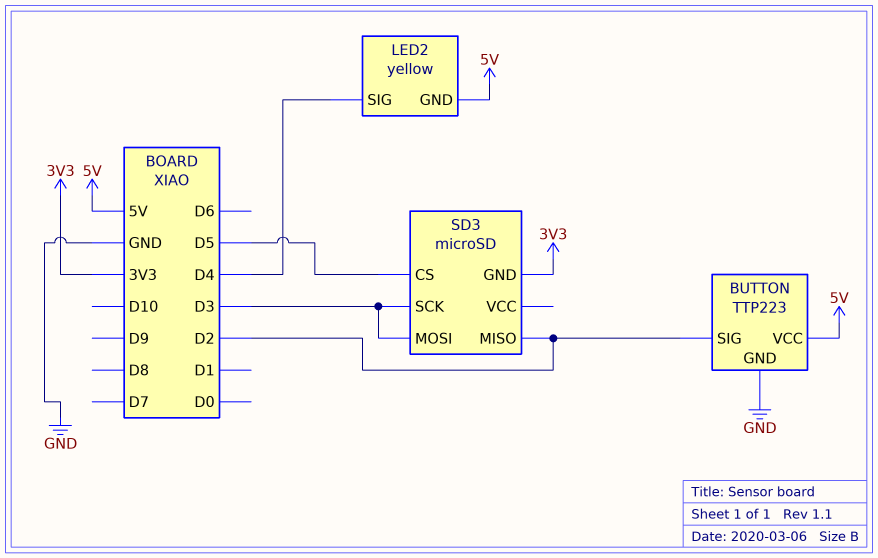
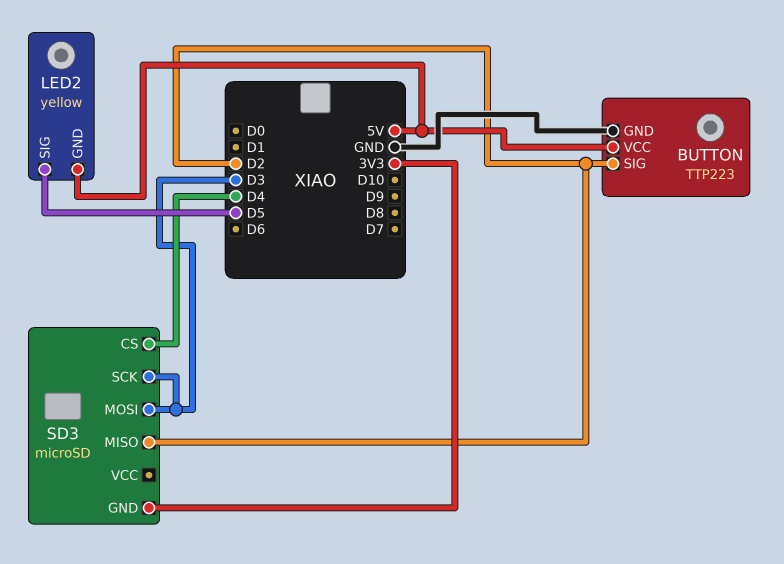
LED2 pin SIG: D4 -> D5
SD3 pin CS: D5 -> D4

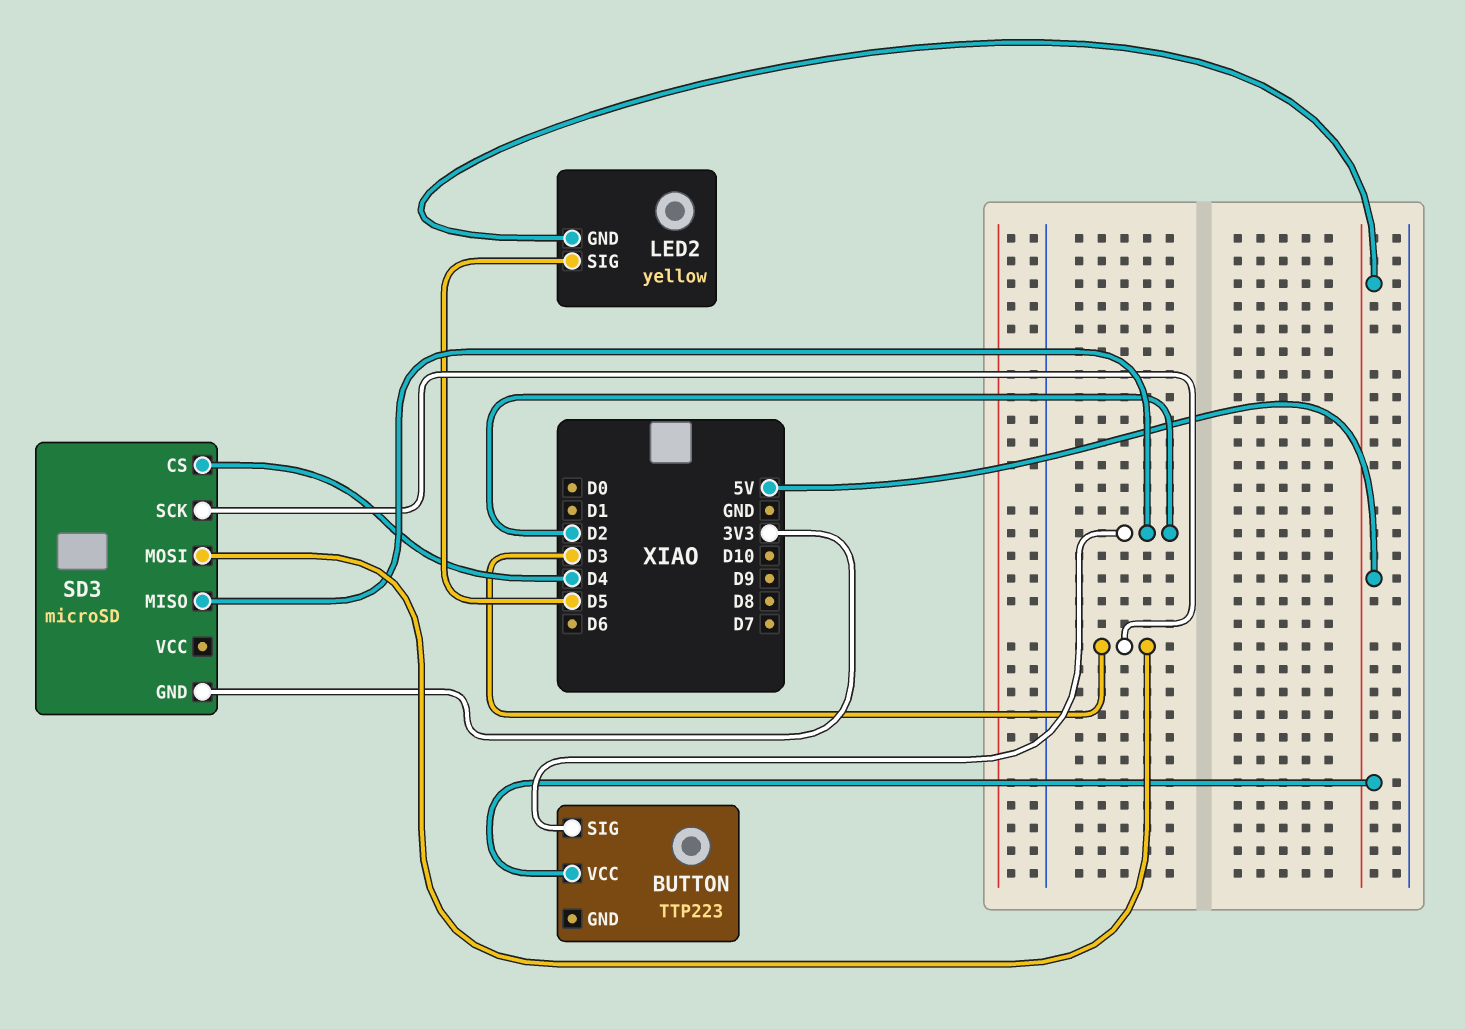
BUTTON pin GND: GND -> none

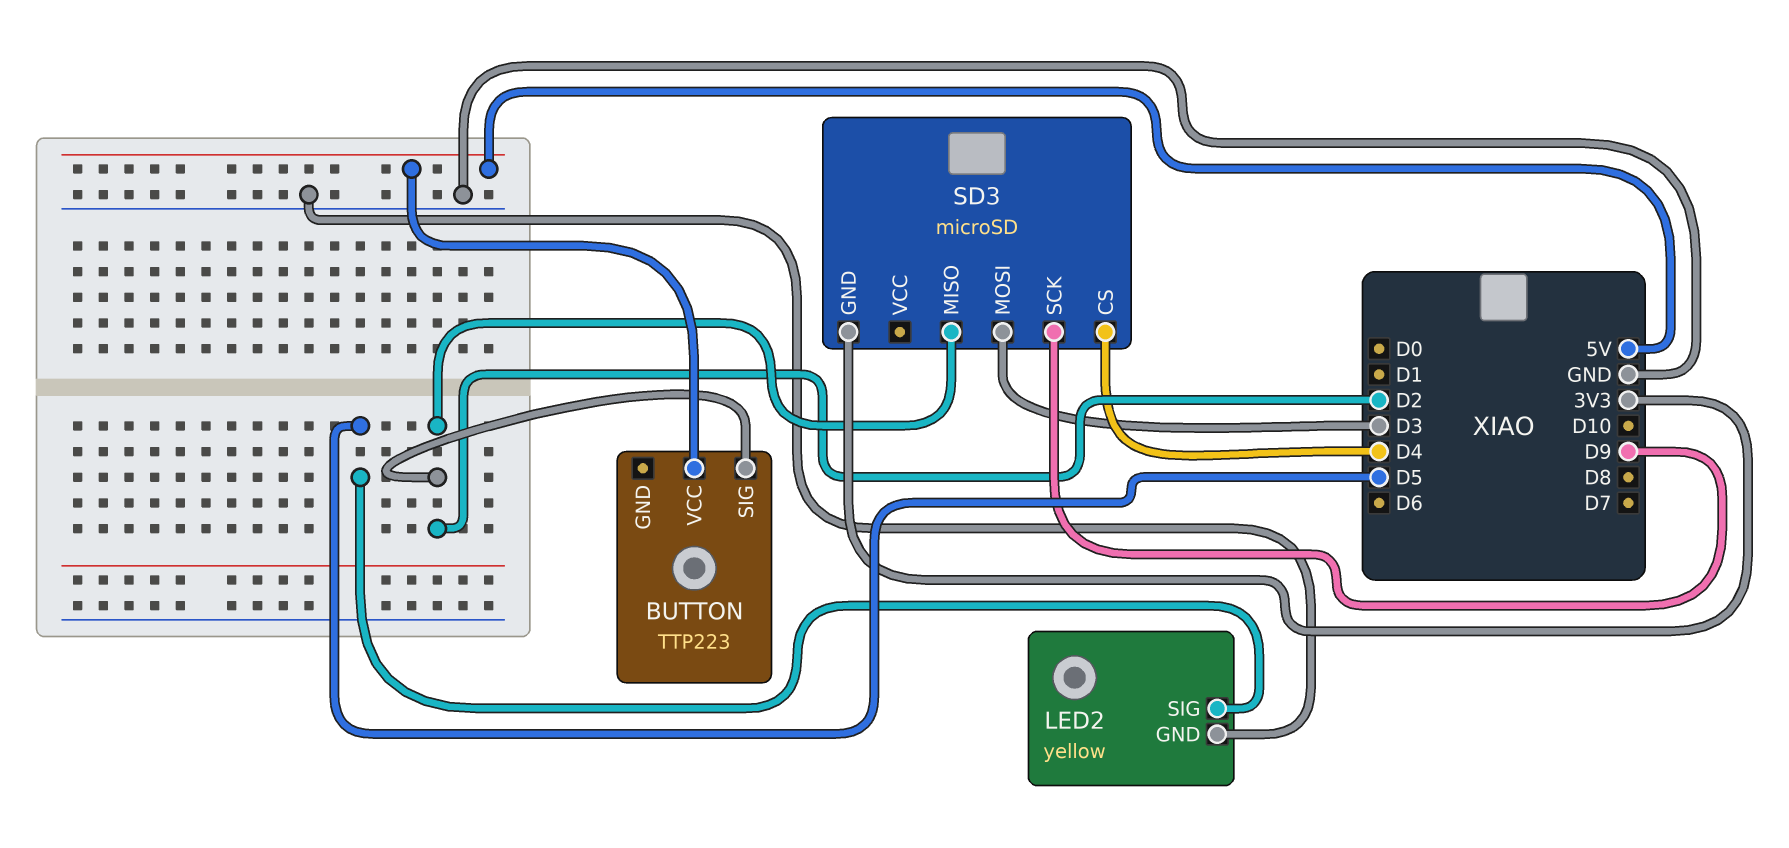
LED2 pin GND: 5V -> GND
SD3 pin SCK: D3 -> D9

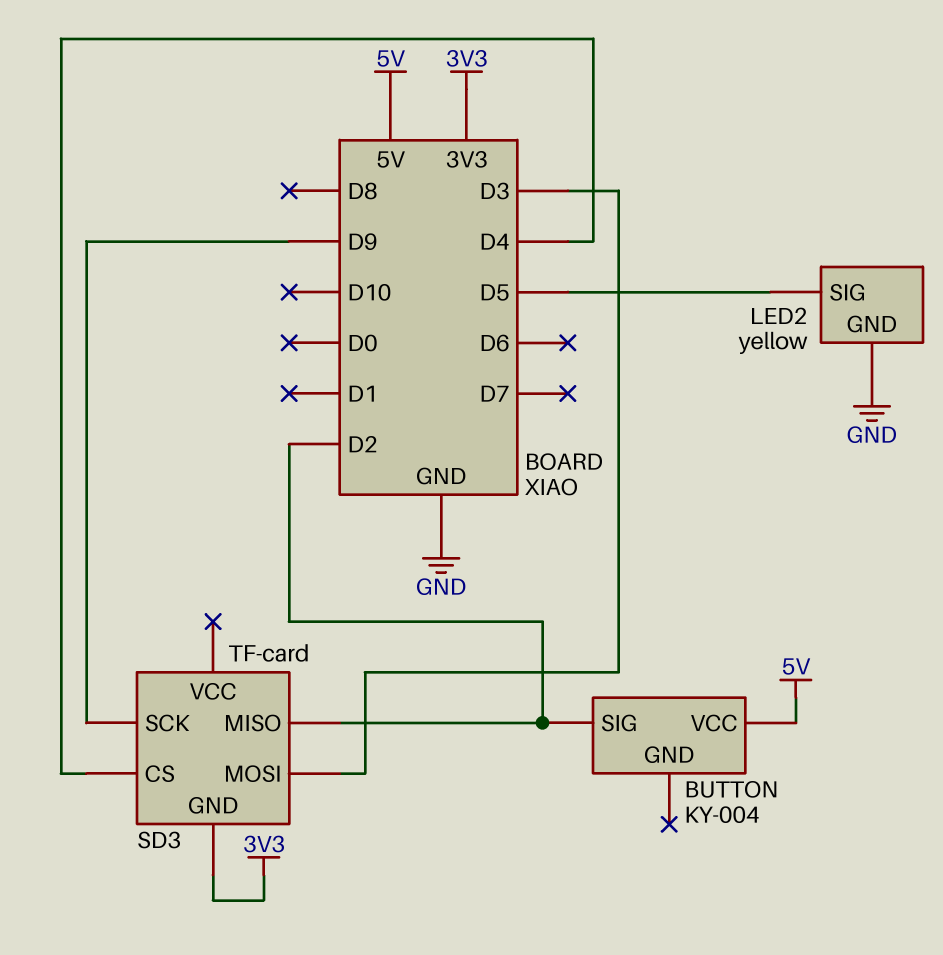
BUTTON: TTP223 -> KY-004
SD3: microSD -> TF-card

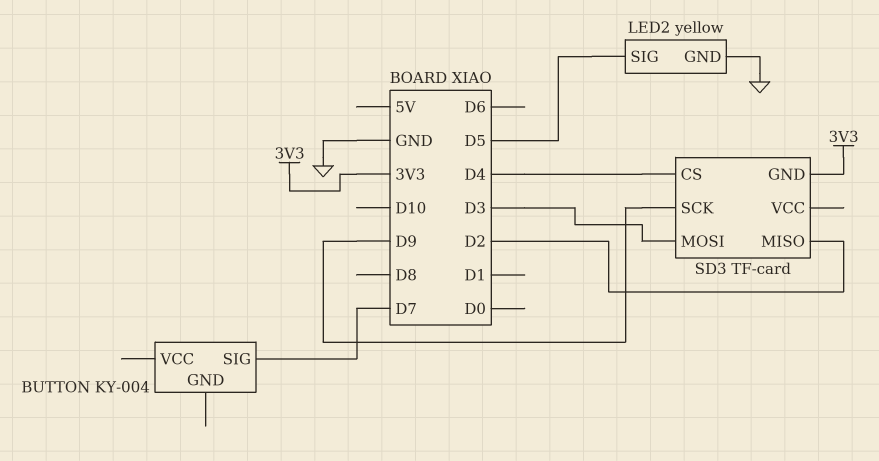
BUTTON pin SIG: D2 -> D7
BUTTON pin VCC: 5V -> none

